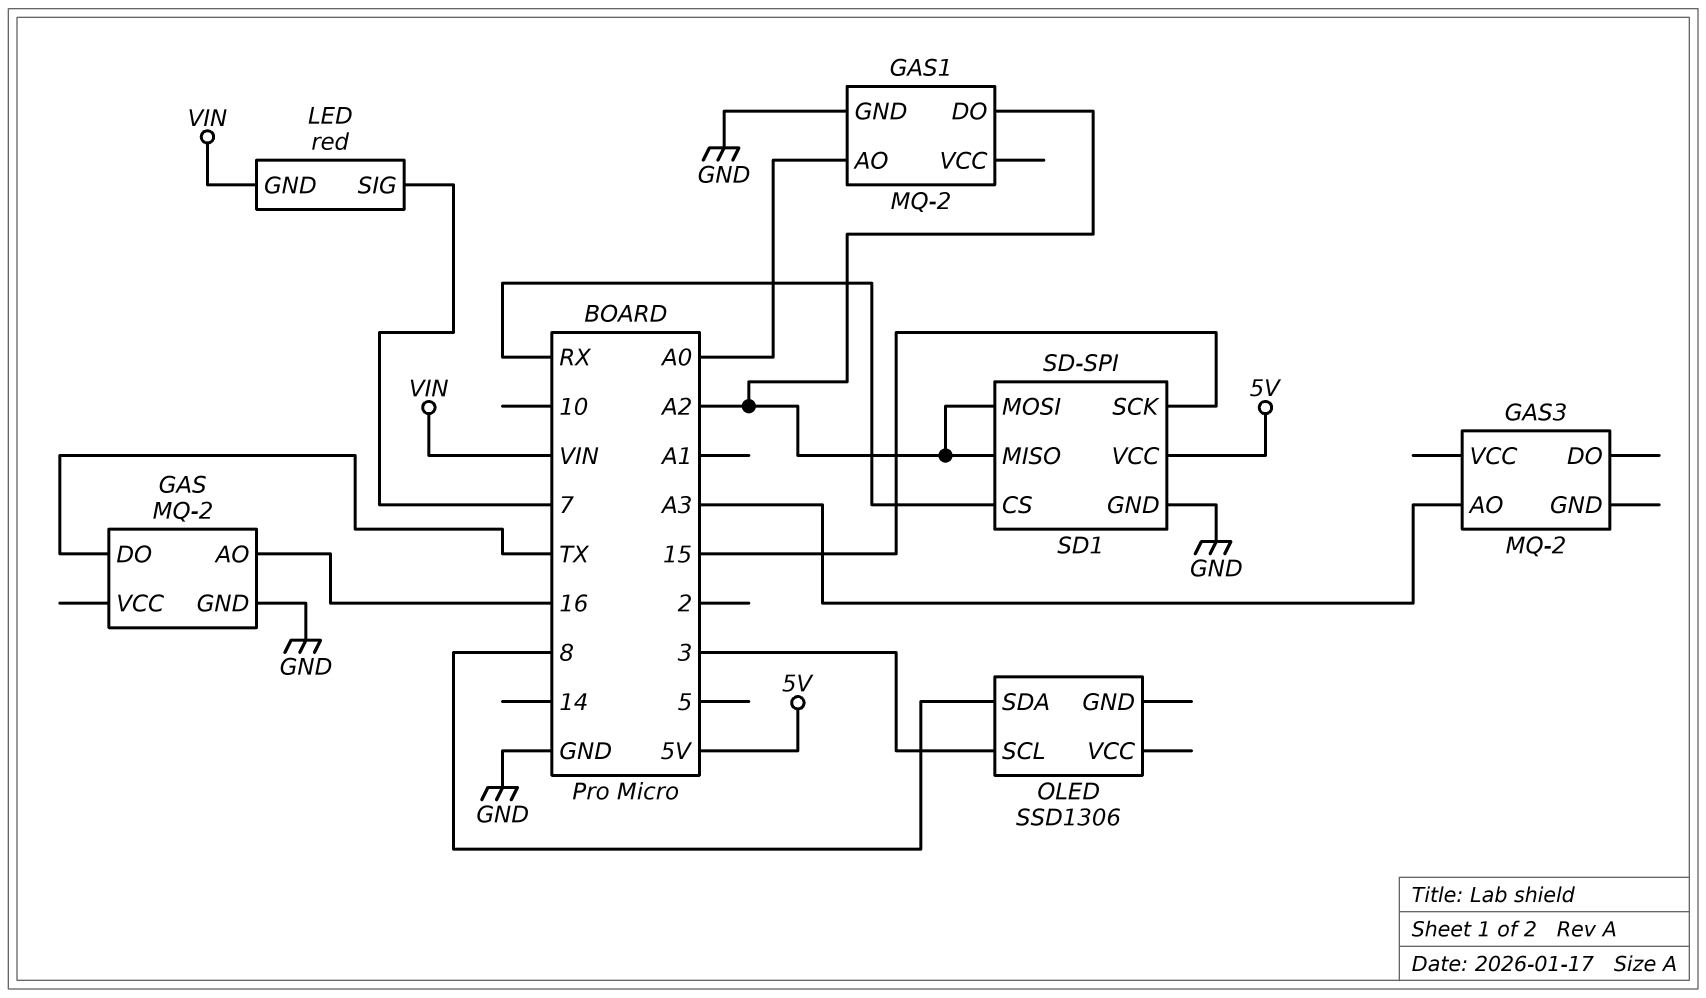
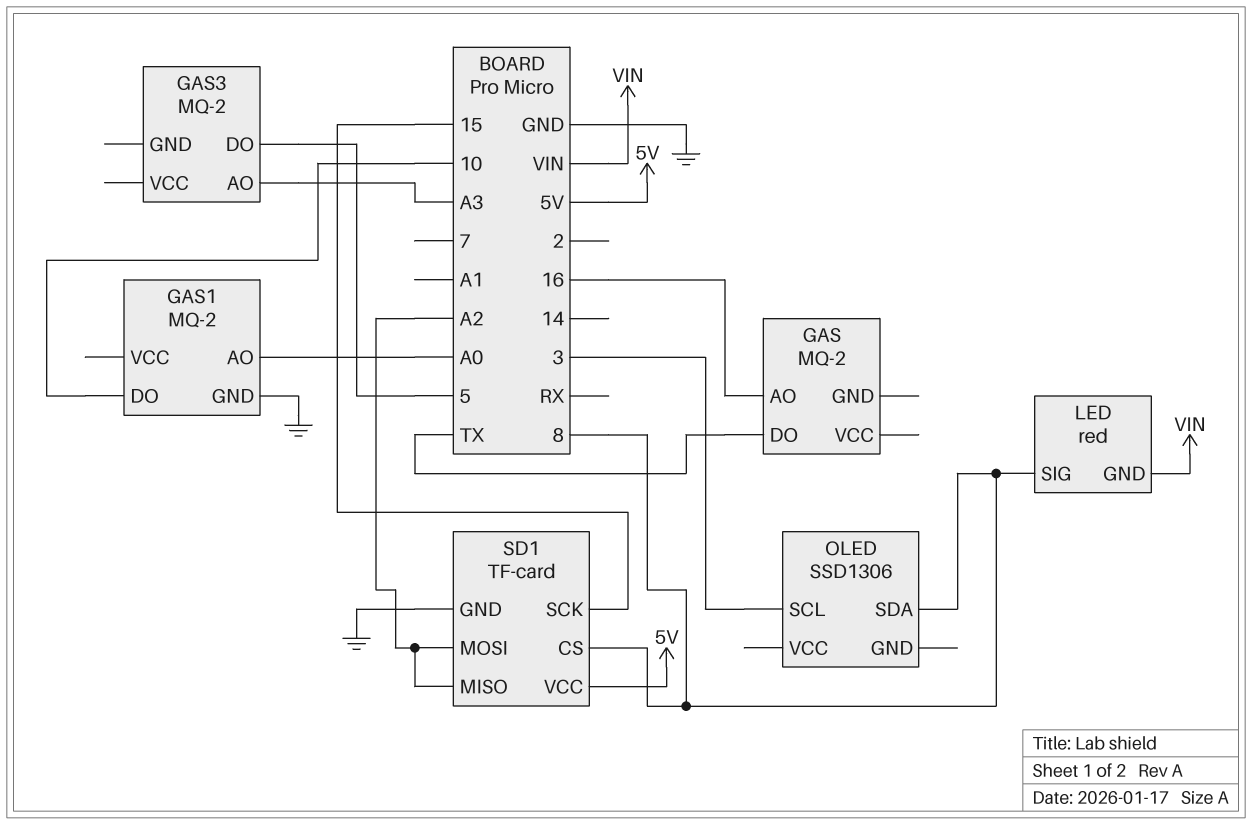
GAS pin GND: GND -> none
GAS1 pin DO: A2 -> 10
GAS3 pin DO: none -> 5
LED pin SIG: 7 -> 8
SD1: SD-SPI -> TF-card
SD1 pin CS: RX -> 8

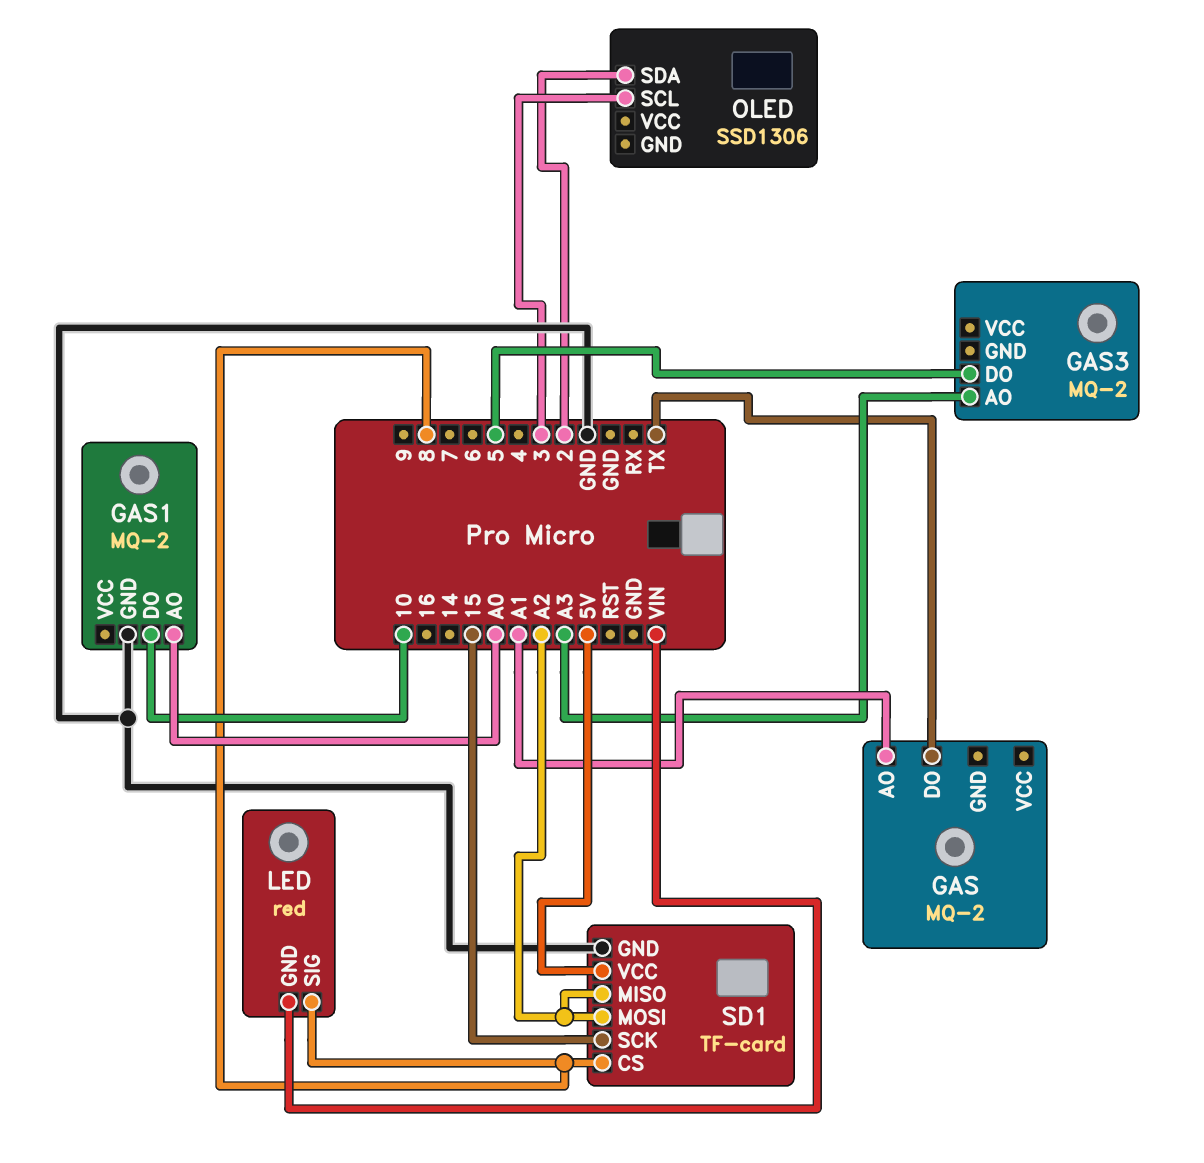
GAS pin AO: 16 -> A1
OLED pin SDA: 8 -> 2

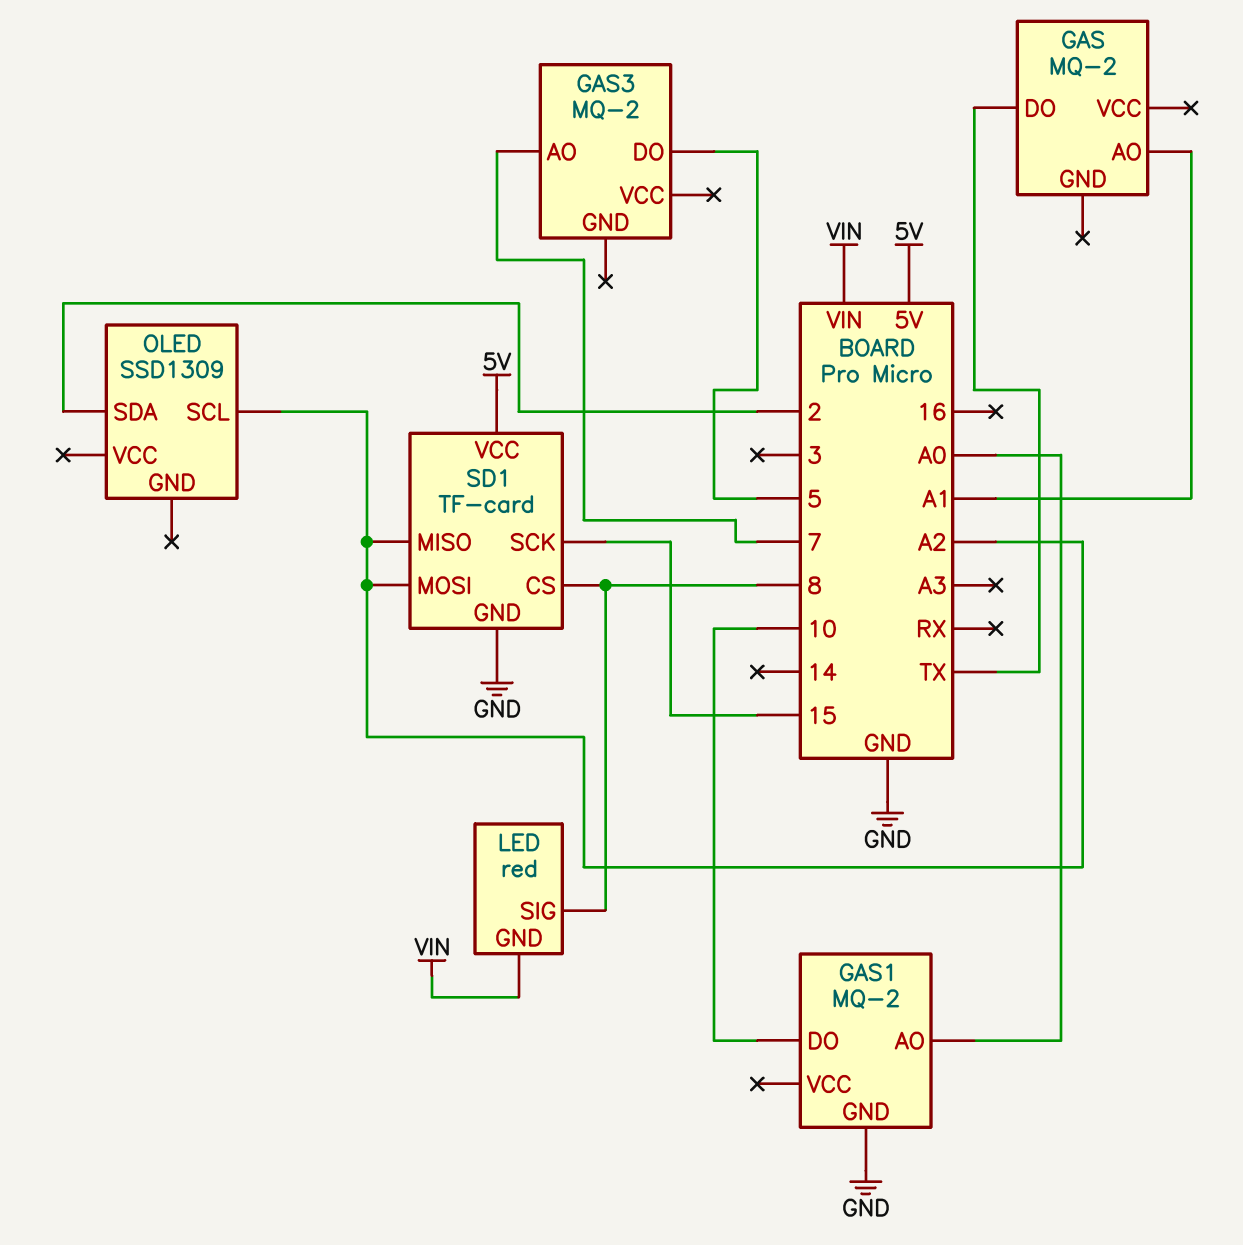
GAS3 pin AO: A3 -> 7
OLED: SSD1306 -> SSD1309
OLED pin SCL: 3 -> A2

